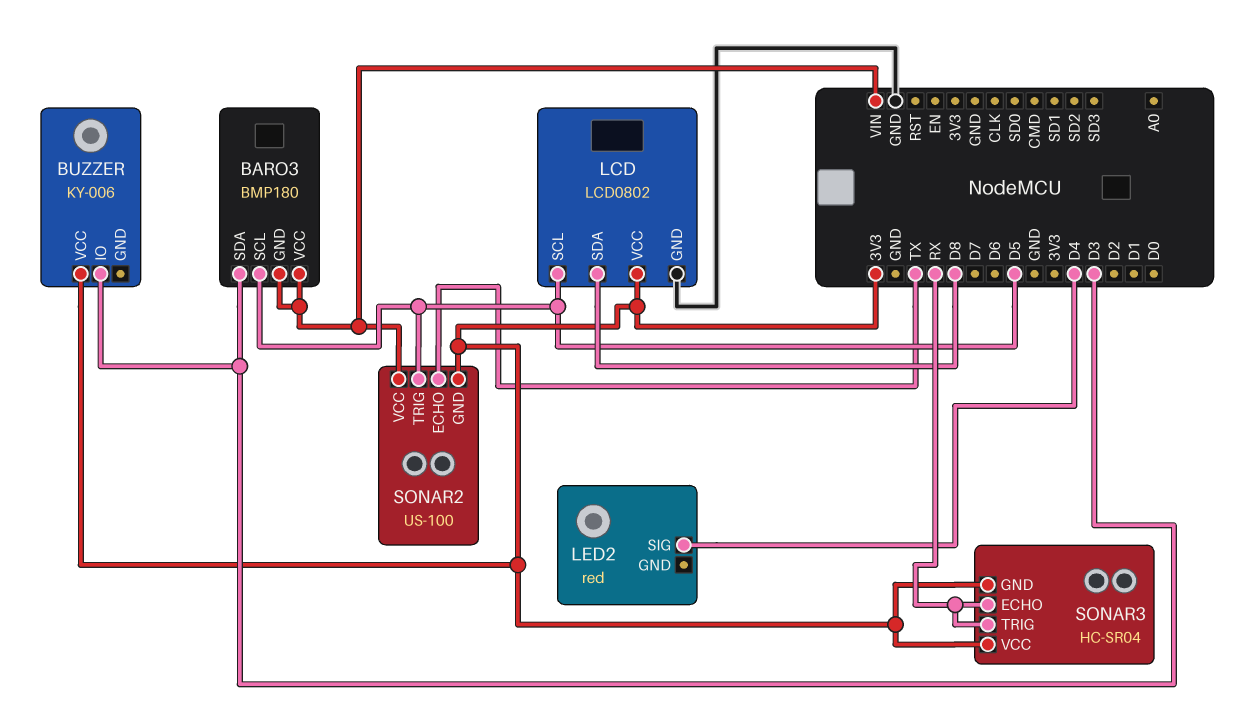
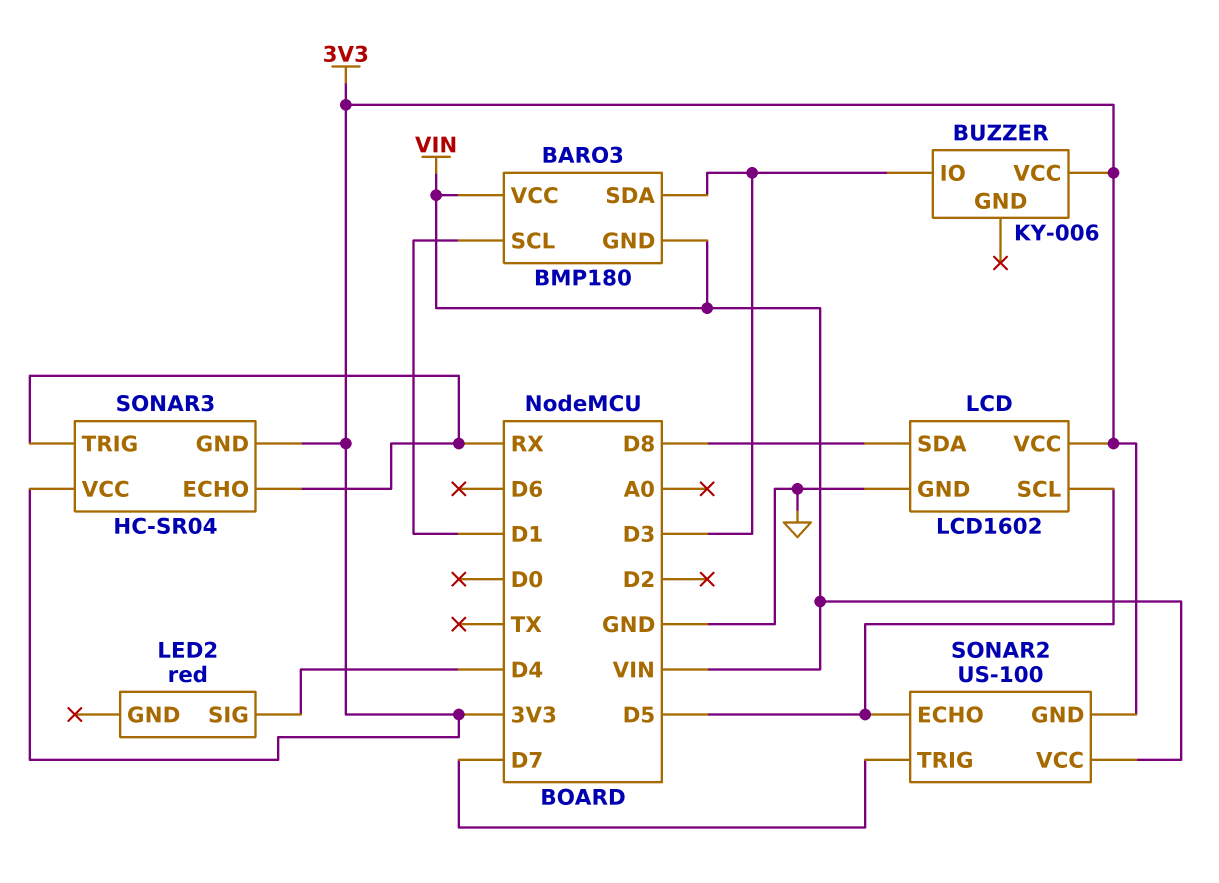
BARO3 pin SCL: D5 -> D1
LCD: LCD0802 -> LCD1602
SONAR2 pin ECHO: TX -> D5
SONAR2 pin TRIG: D5 -> D7

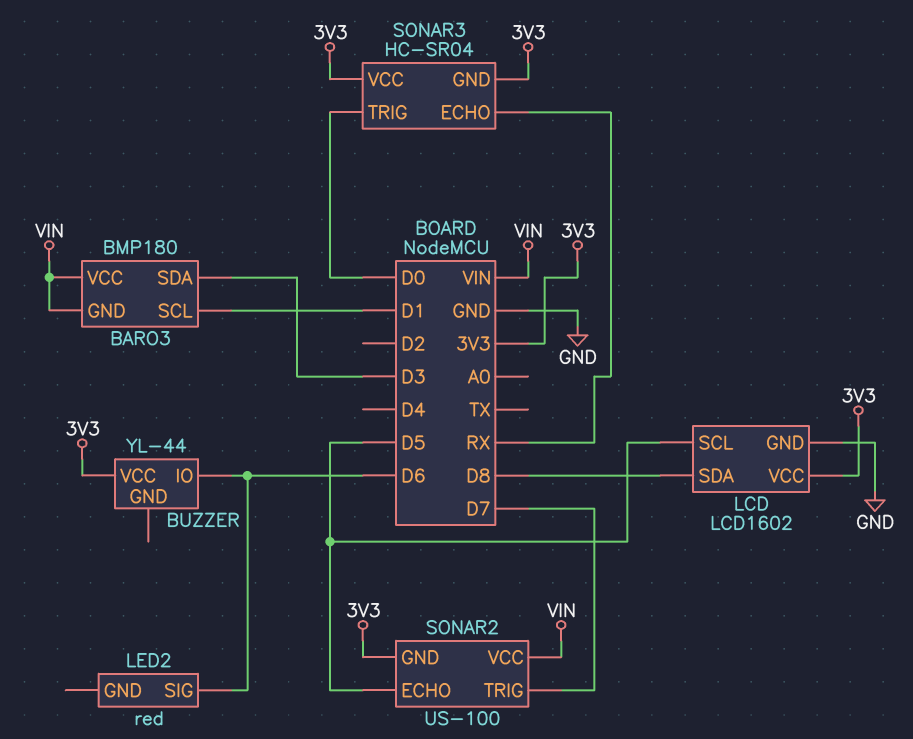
BUZZER: KY-006 -> YL-44
BUZZER pin IO: D3 -> D6
LED2 pin SIG: D4 -> D6
SONAR3 pin TRIG: RX -> D0

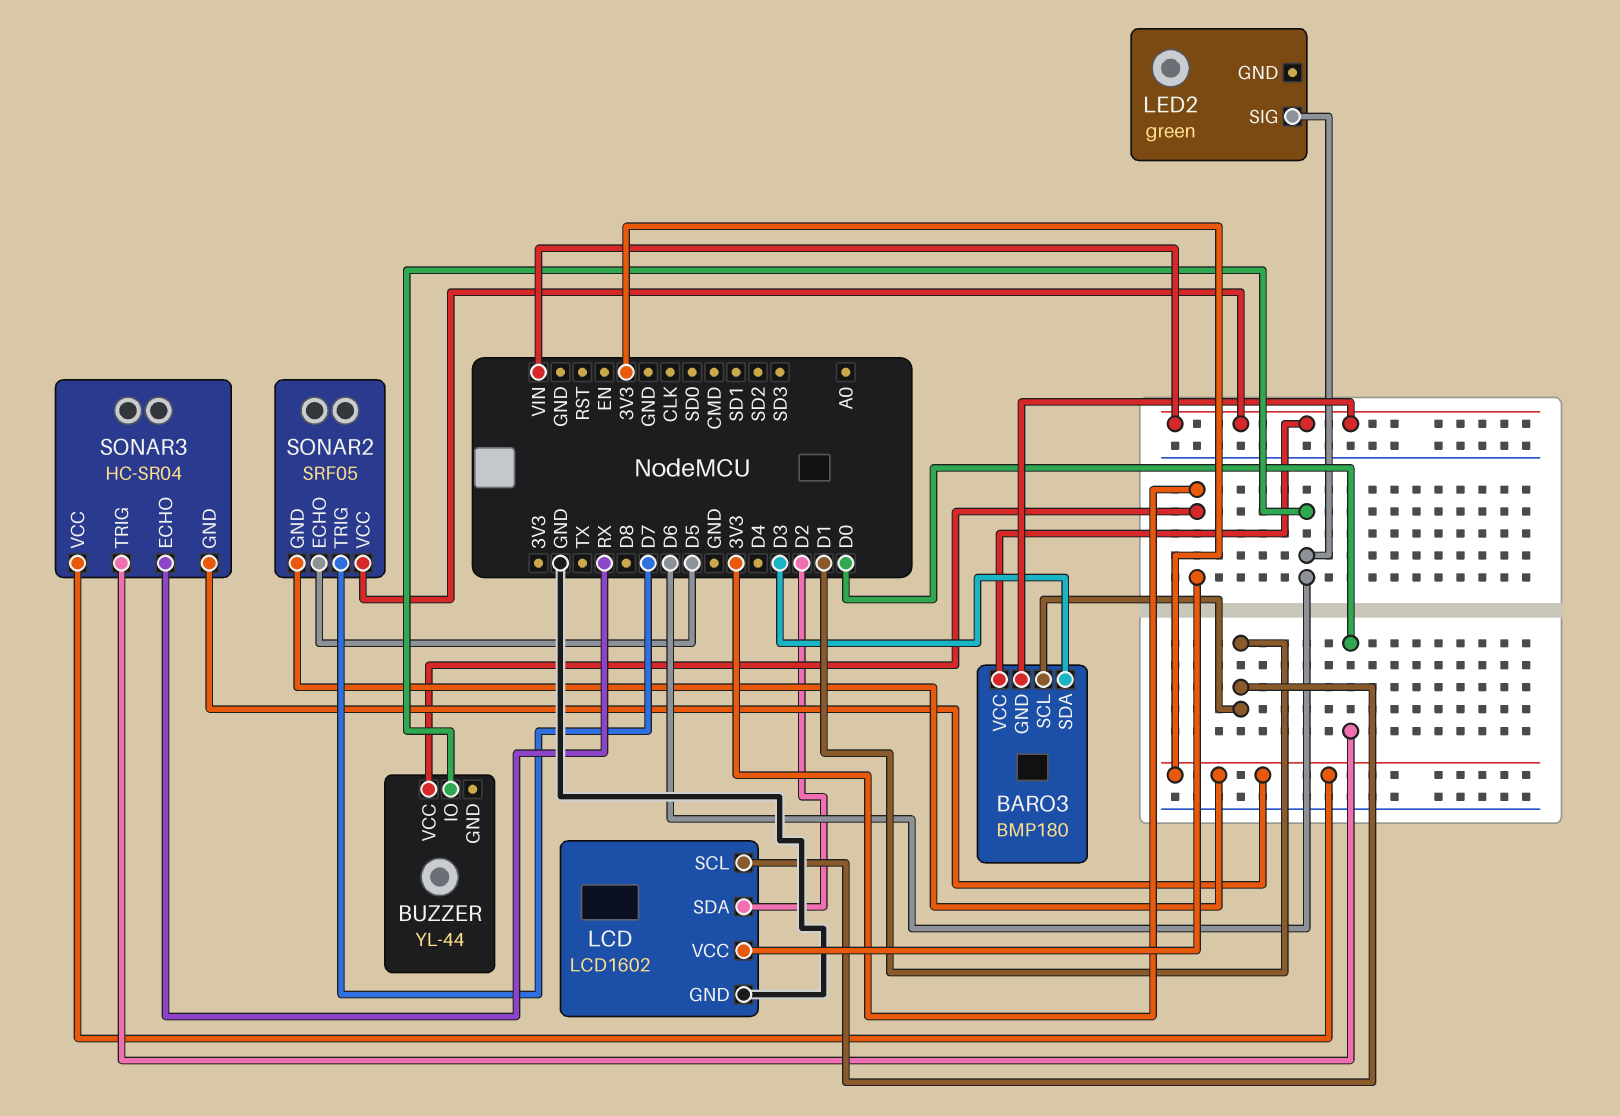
LCD pin SCL: D5 -> D1
LCD pin SDA: D8 -> D2
LED2: red -> green
SONAR2: US-100 -> SRF05

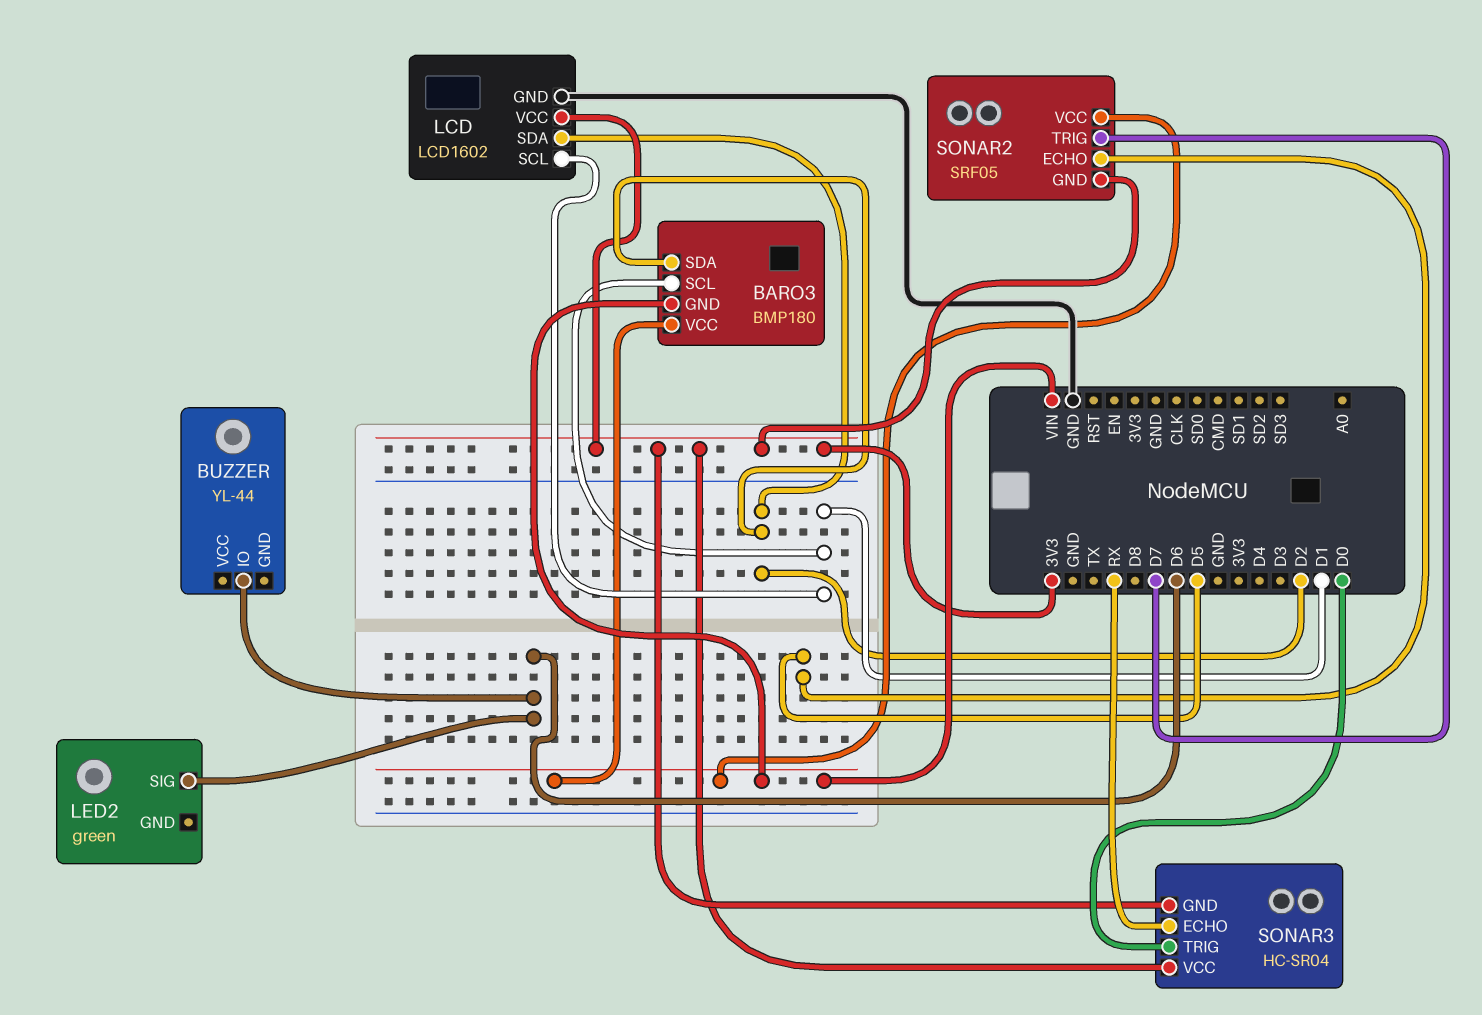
BARO3 pin SDA: D3 -> D2
BUZZER pin VCC: 3V3 -> none

